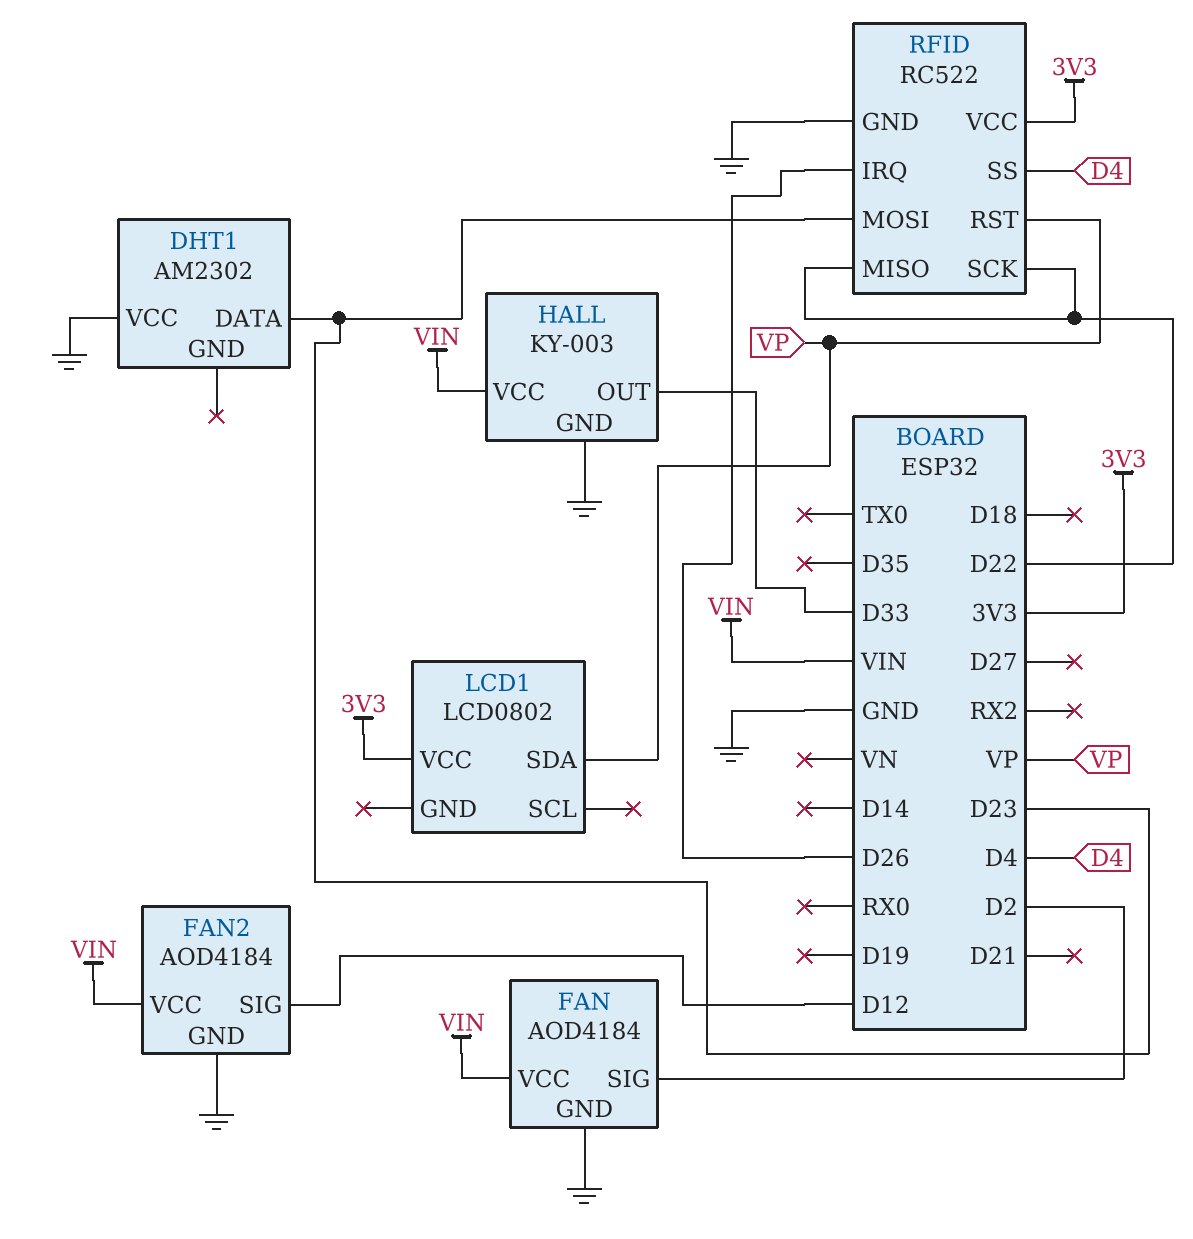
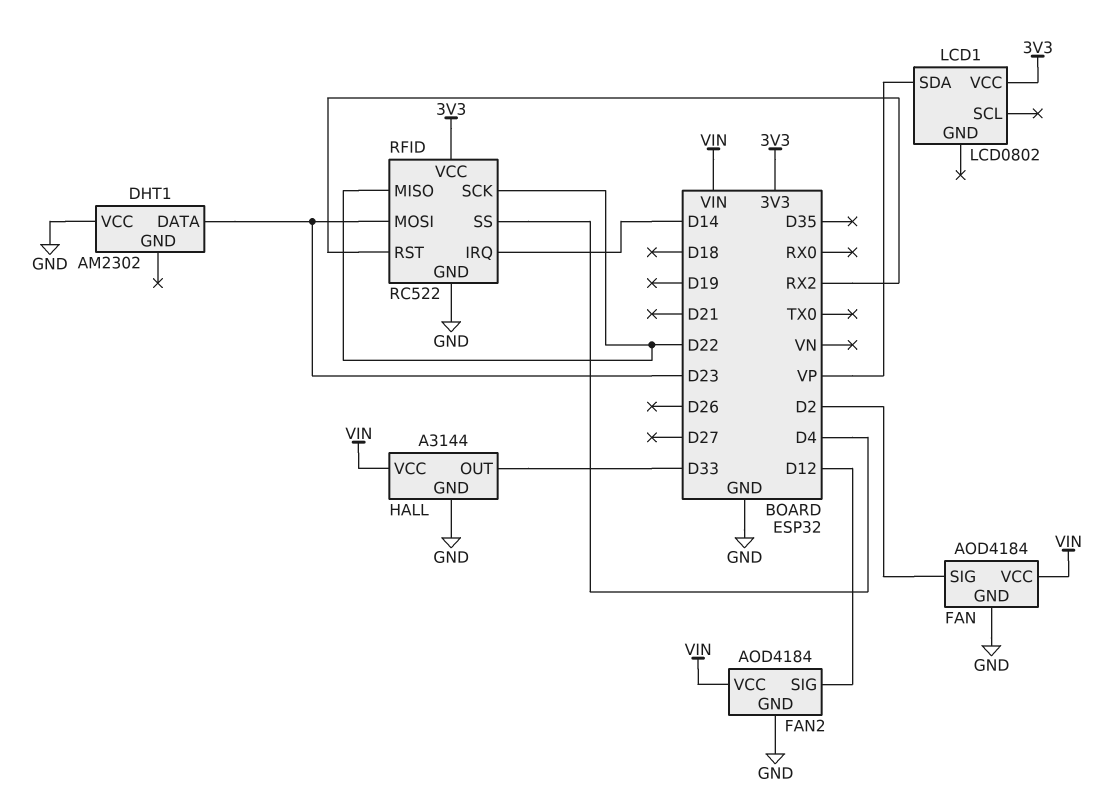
HALL: KY-003 -> A3144
RFID pin IRQ: D26 -> D14
RFID pin RST: VP -> RX2

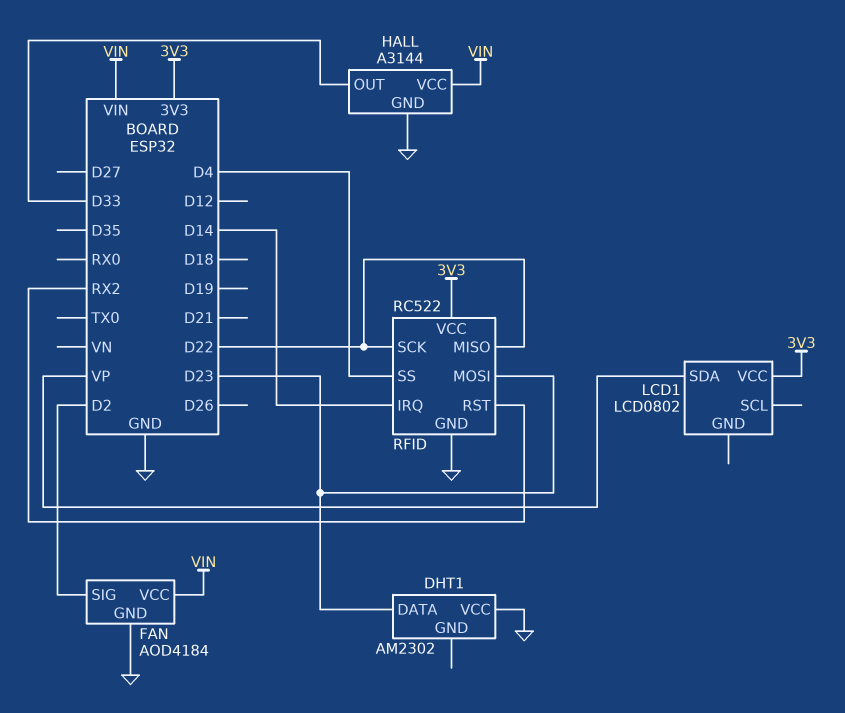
FAN2: AOD4184 -> none
FAN2 pin GND: GND -> none
FAN2 pin SIG: D12 -> none
FAN2 pin VCC: VIN -> none

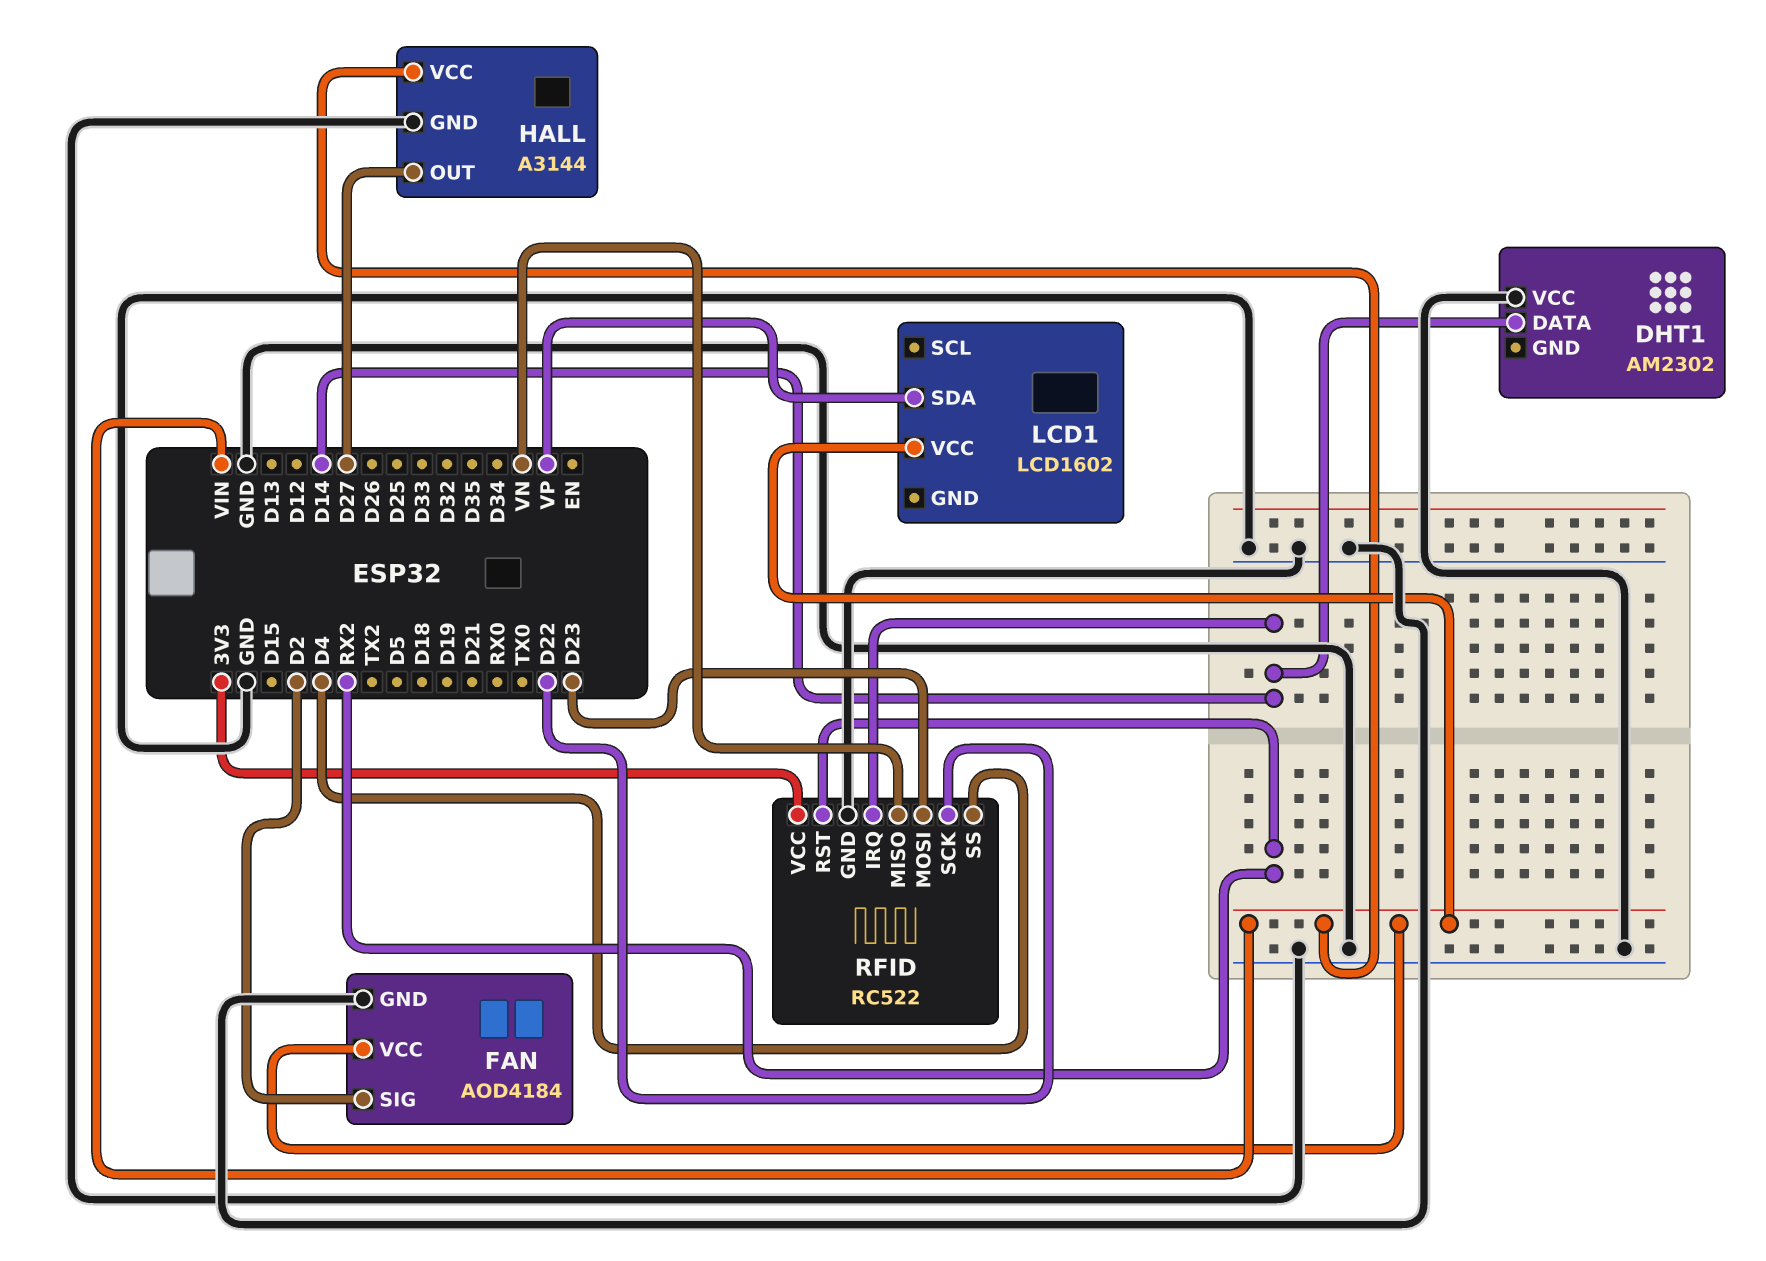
DHT1 pin DATA: D23 -> D14
HALL pin OUT: D33 -> D27
LCD1: LCD0802 -> LCD1602
LCD1 pin VCC: 3V3 -> VIN
RFID pin MISO: D22 -> VN

